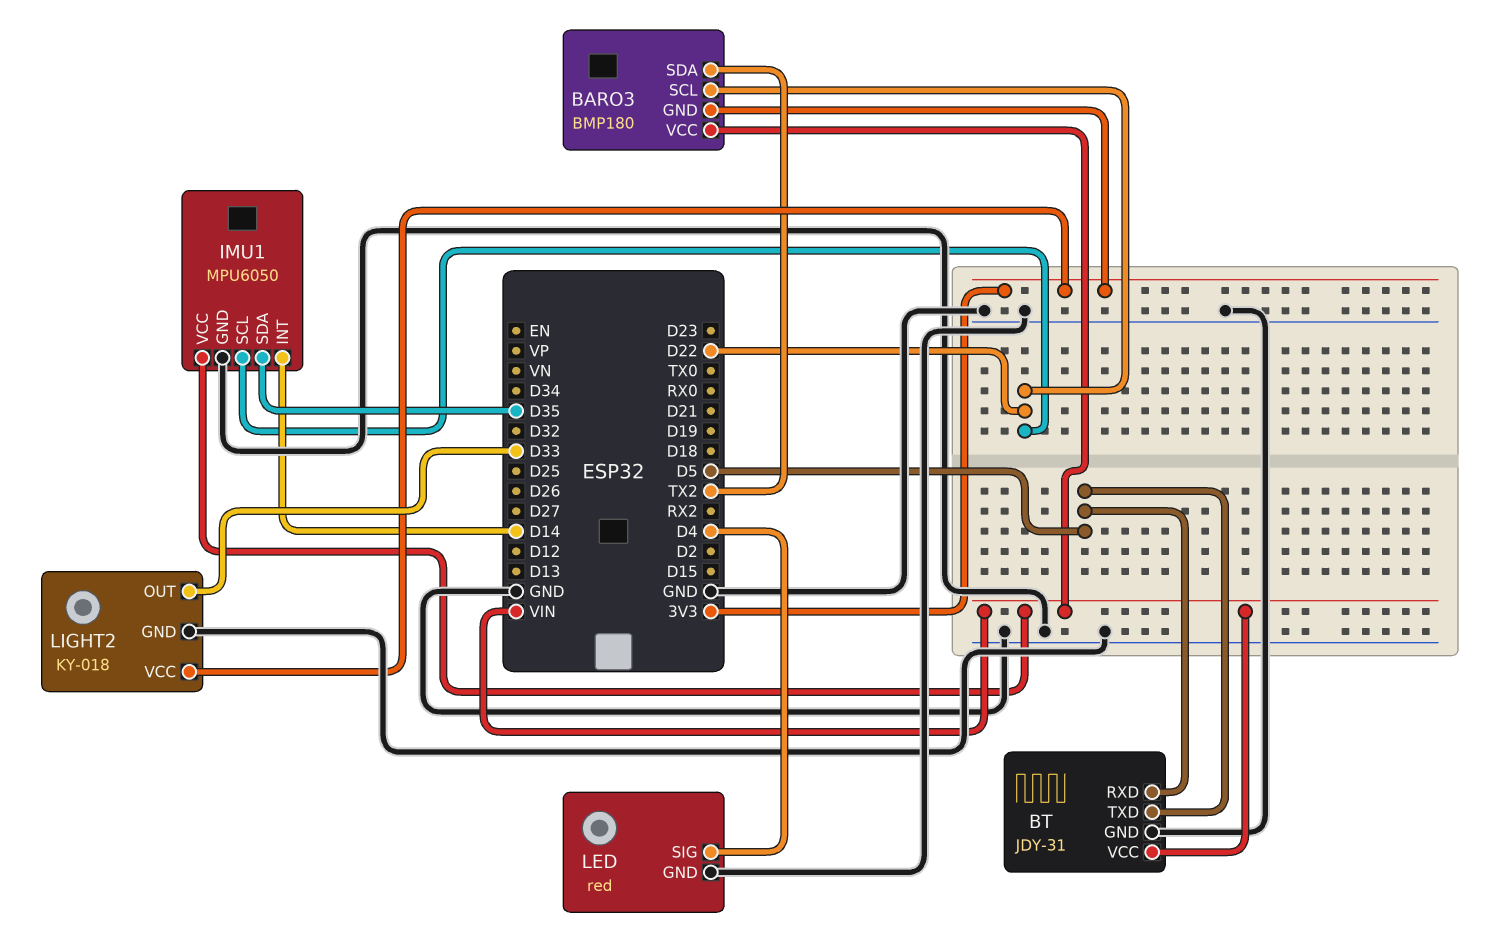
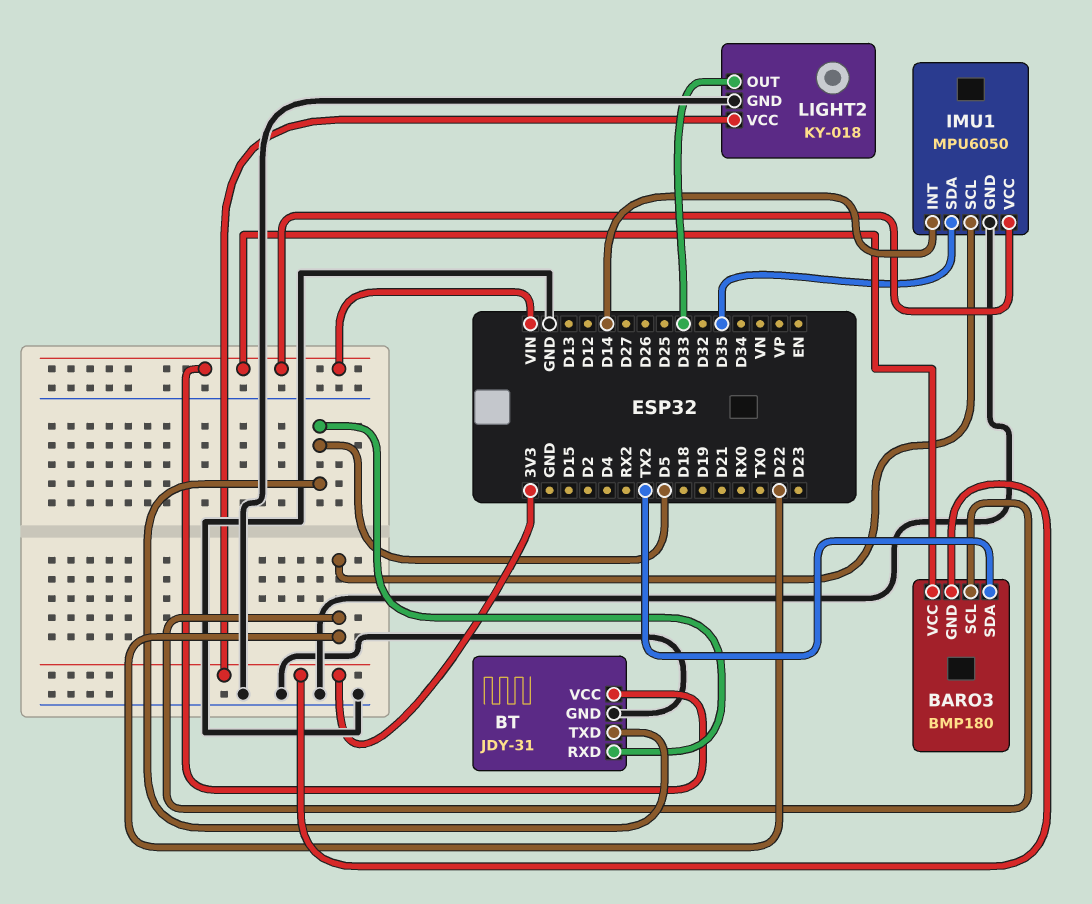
LED: red -> none
LED pin GND: GND -> none
LED pin SIG: D4 -> none

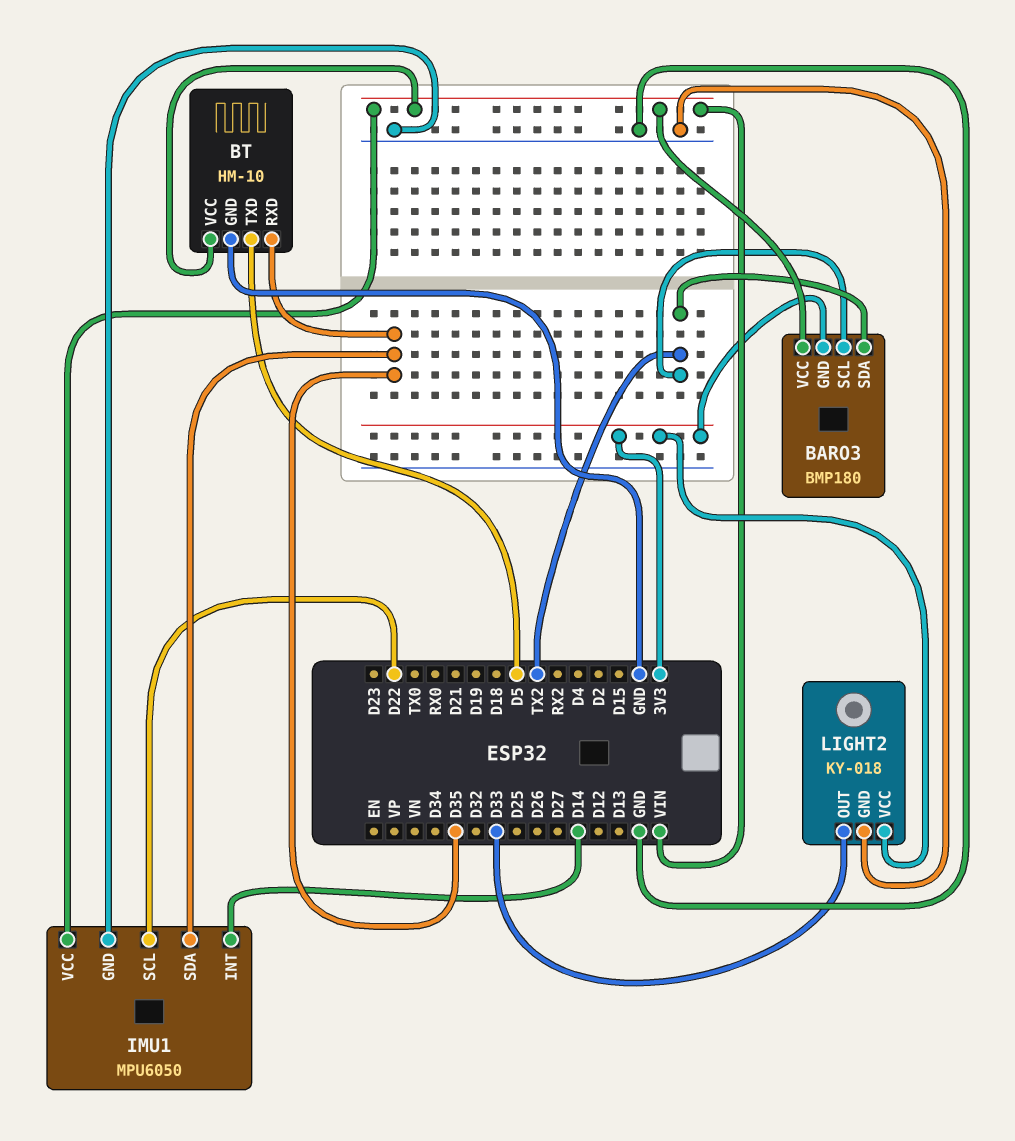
BARO3 pin SCL: D22 -> TX2
BT: JDY-31 -> HM-10
BT pin RXD: D5 -> D35

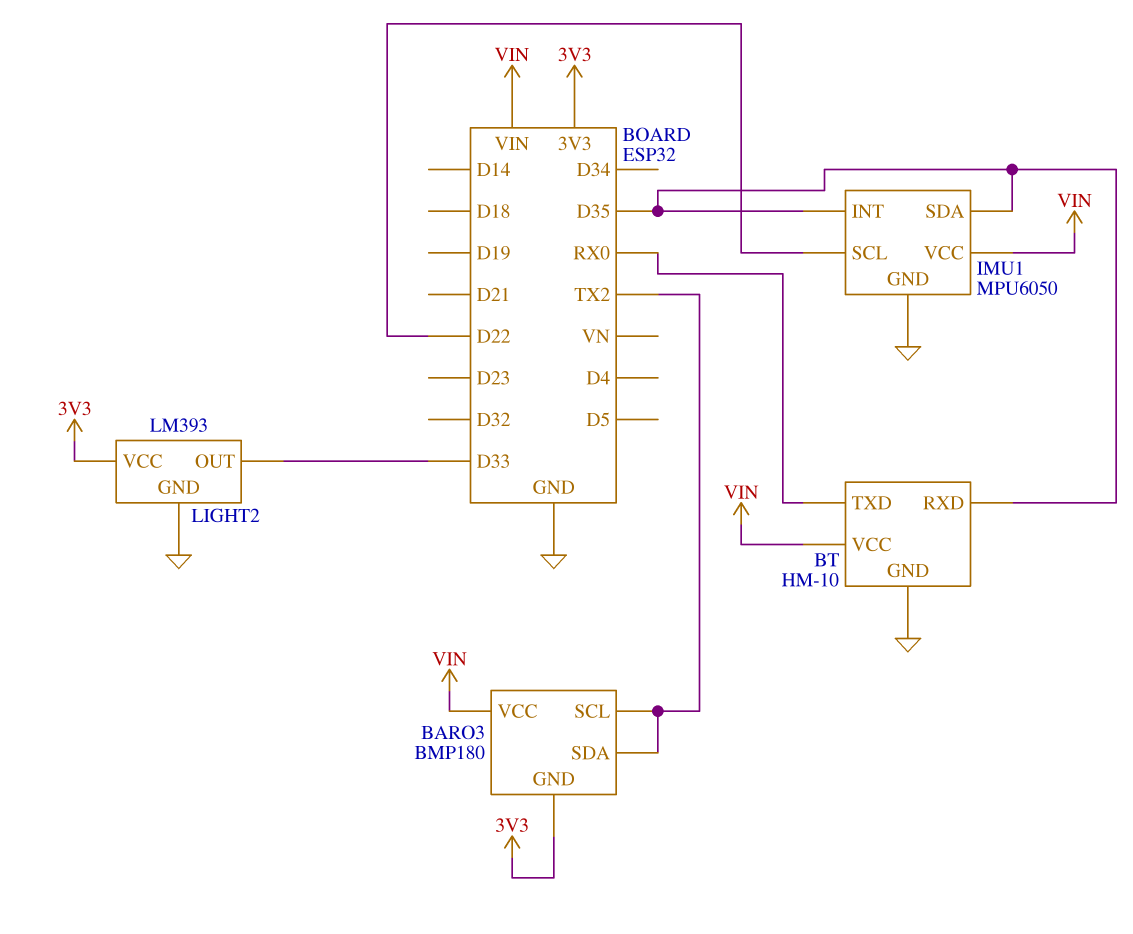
BT pin TXD: D5 -> RX0
IMU1 pin INT: D14 -> D35
LIGHT2: KY-018 -> LM393

